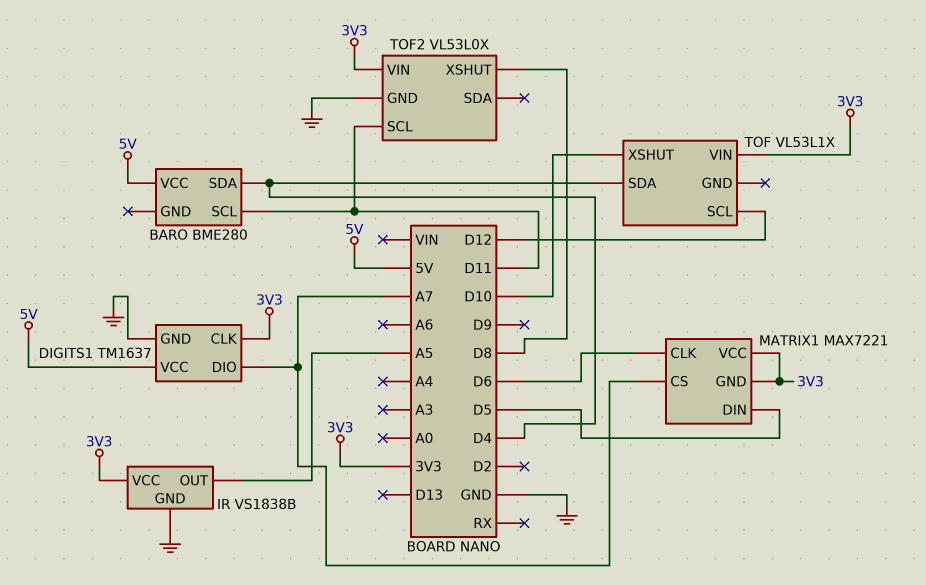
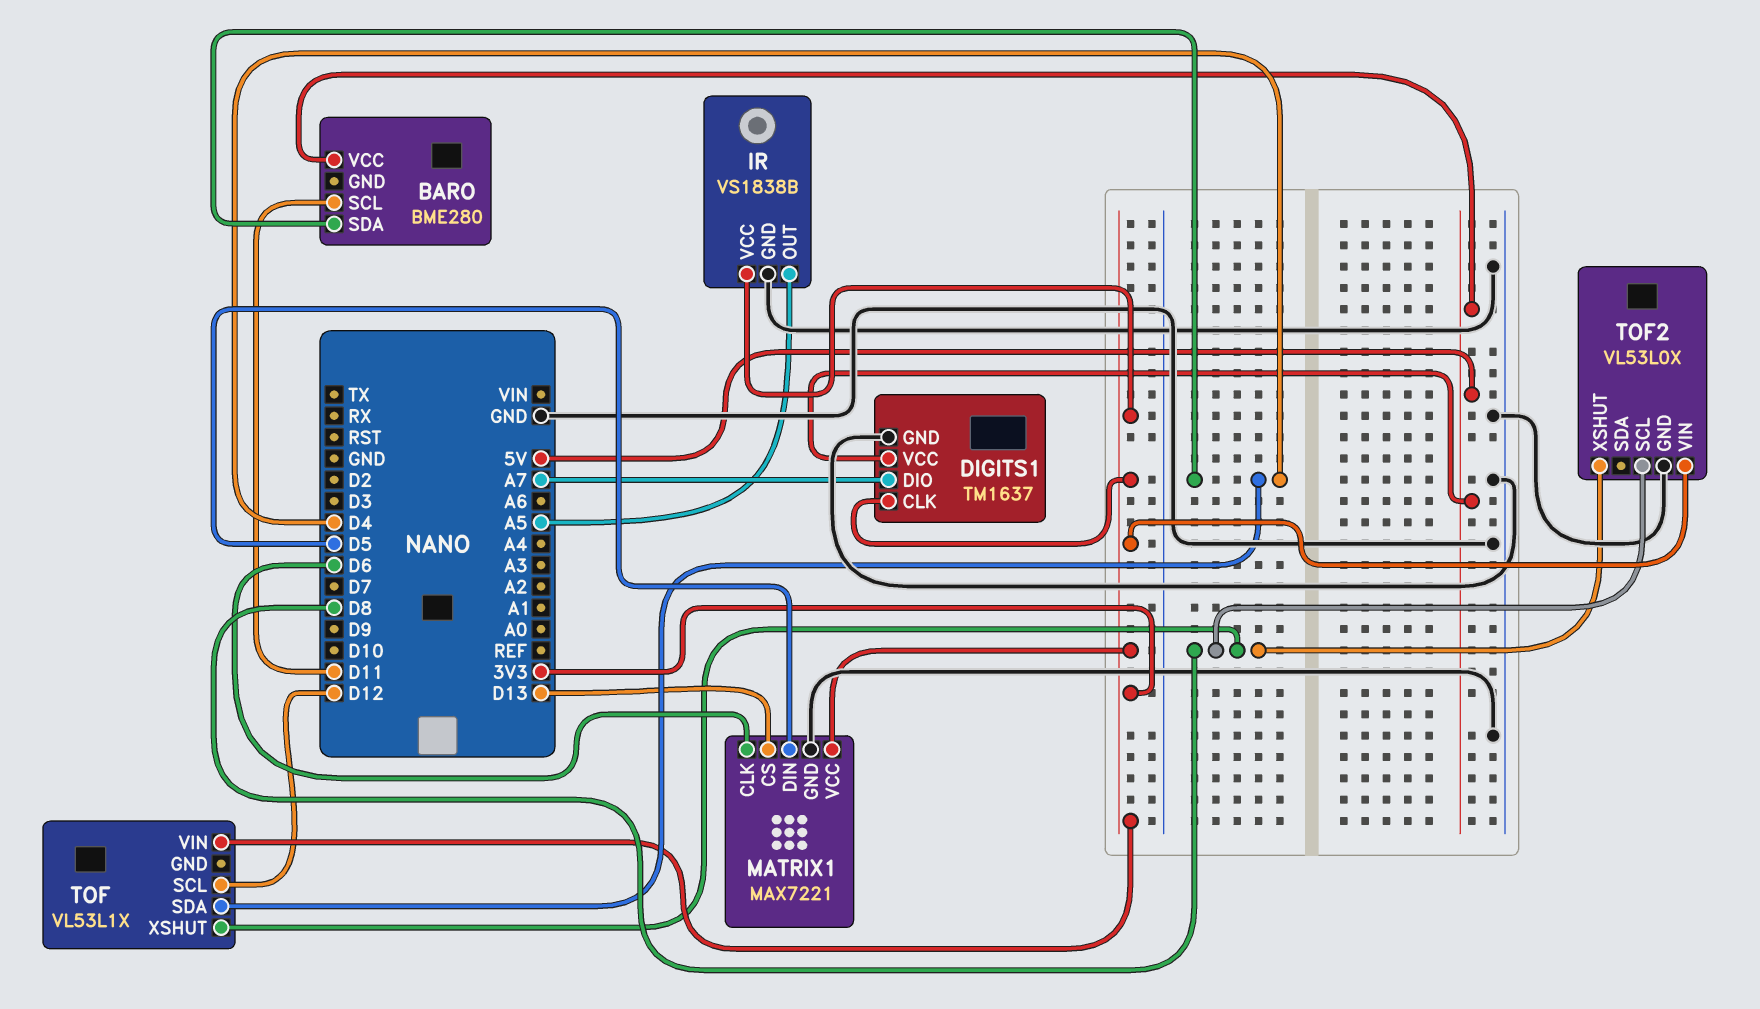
MATRIX1 pin CS: A7 -> D13
MATRIX1 pin GND: 3V3 -> GND
TOF pin XSHUT: D10 -> D8
TOF2 pin SCL: D11 -> D8

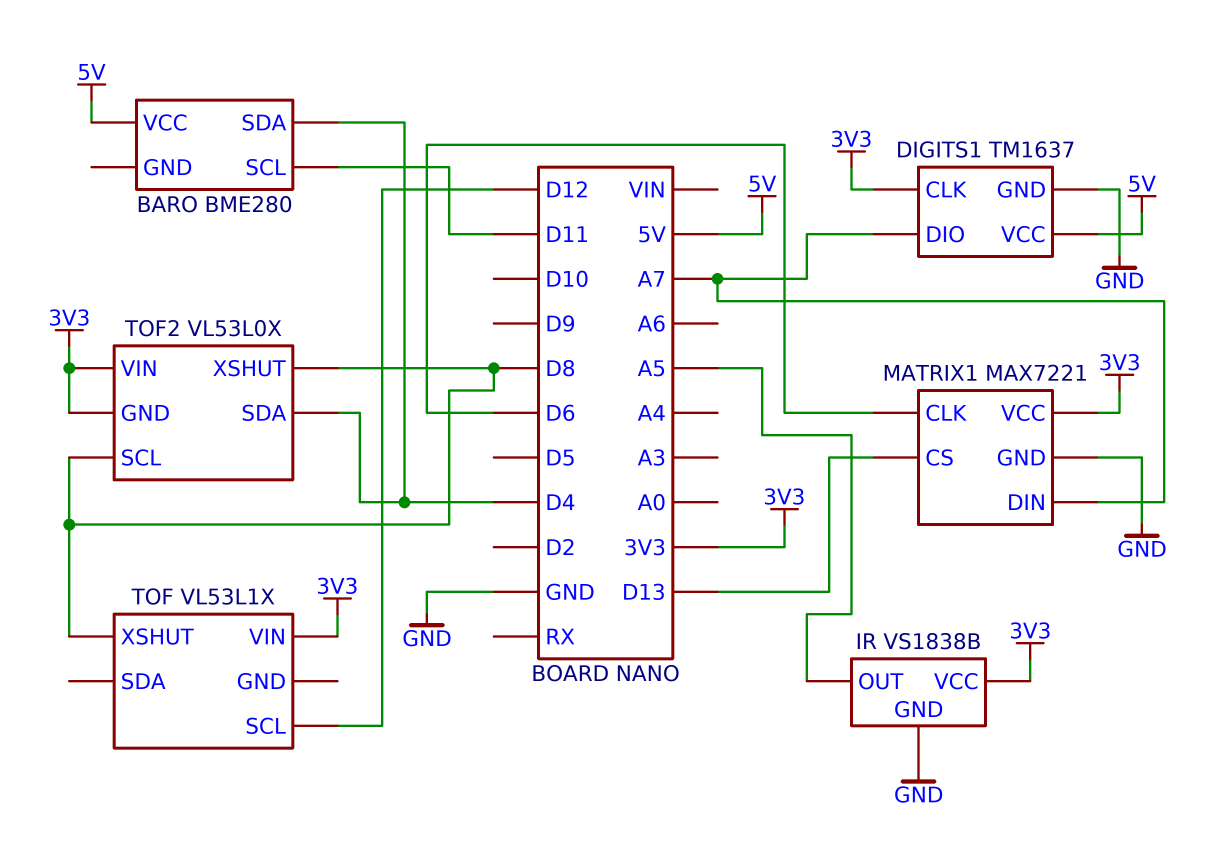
MATRIX1 pin DIN: D5 -> A7
TOF pin SDA: D4 -> none
TOF2 pin GND: GND -> 3V3
TOF2 pin SDA: none -> D4

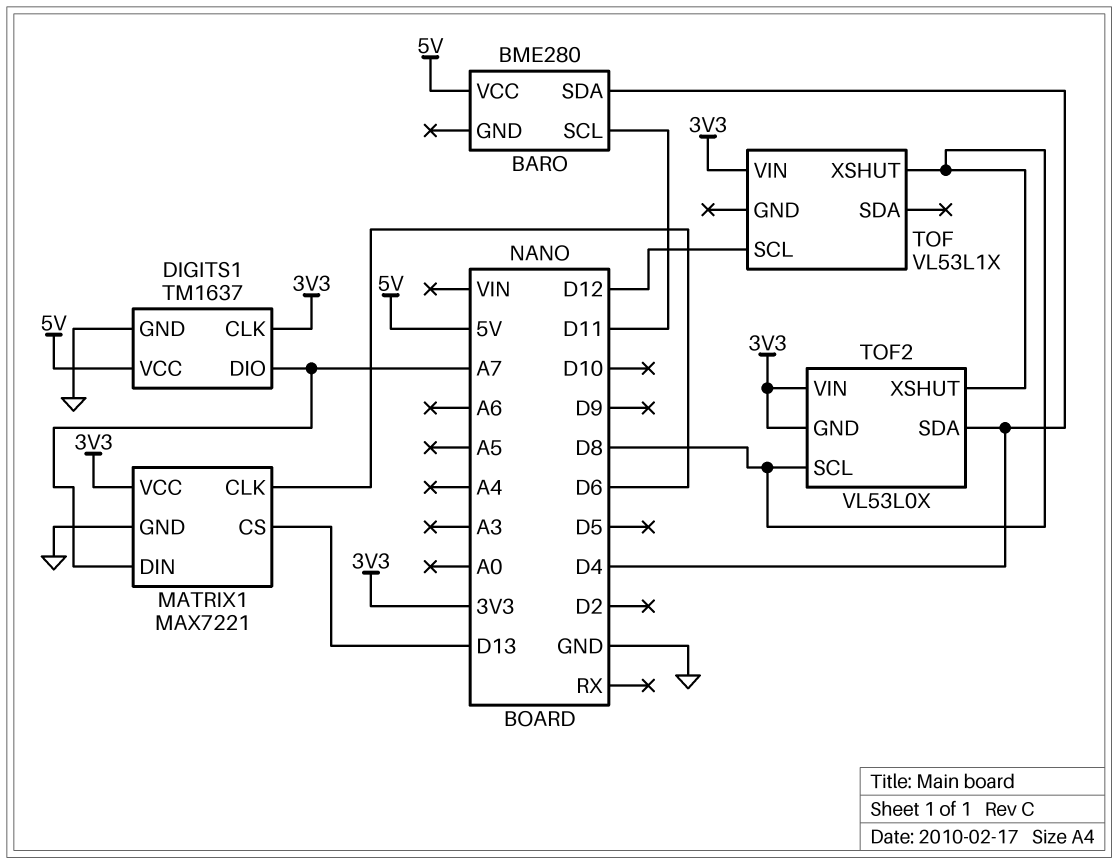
IR: VS1838B -> none
IR pin GND: GND -> none
IR pin OUT: A5 -> none
IR pin VCC: 3V3 -> none

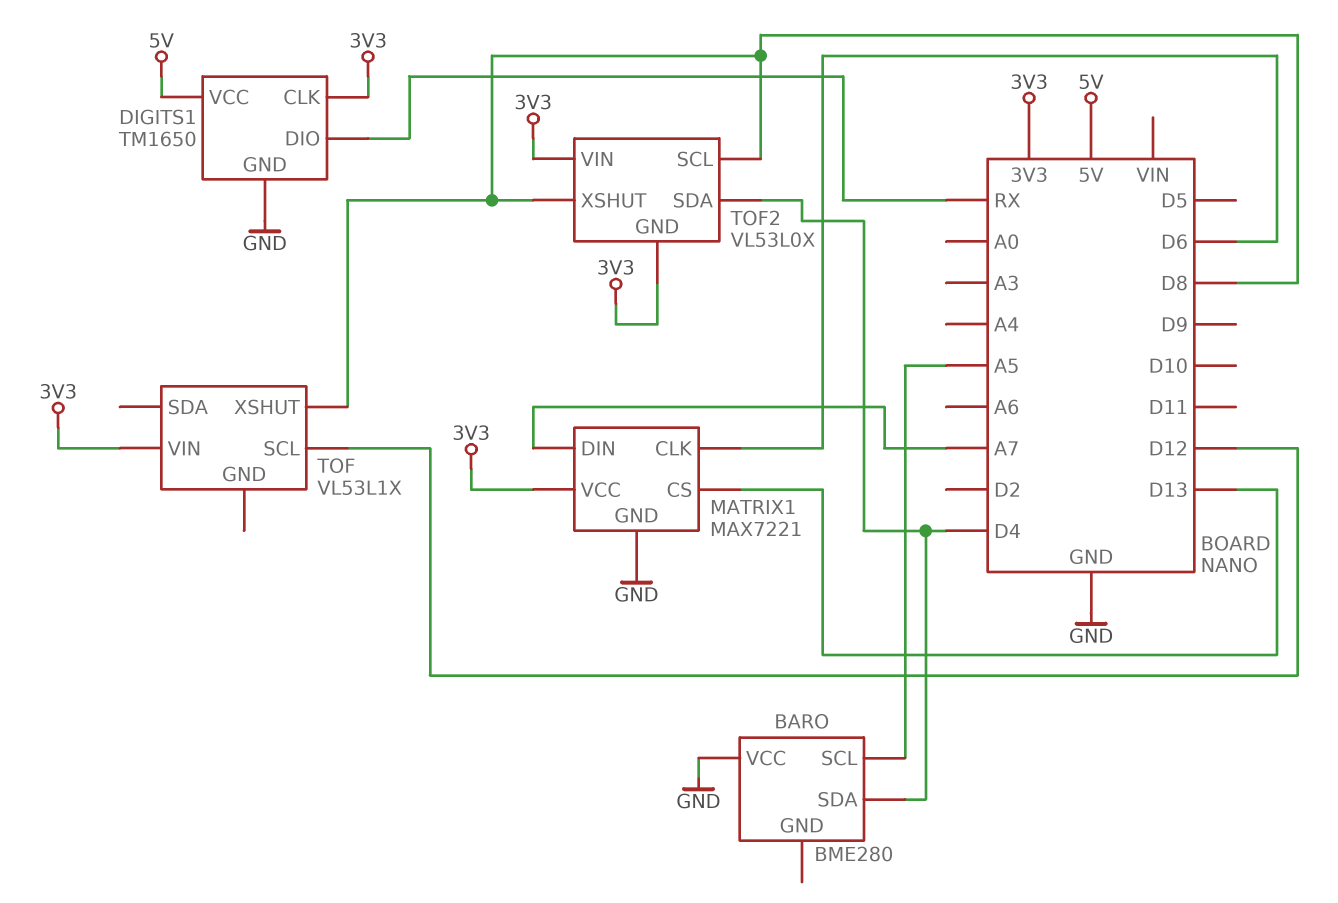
BARO pin SCL: D11 -> A5
BARO pin VCC: 5V -> GND
DIGITS1: TM1637 -> TM1650
DIGITS1 pin DIO: A7 -> RX

